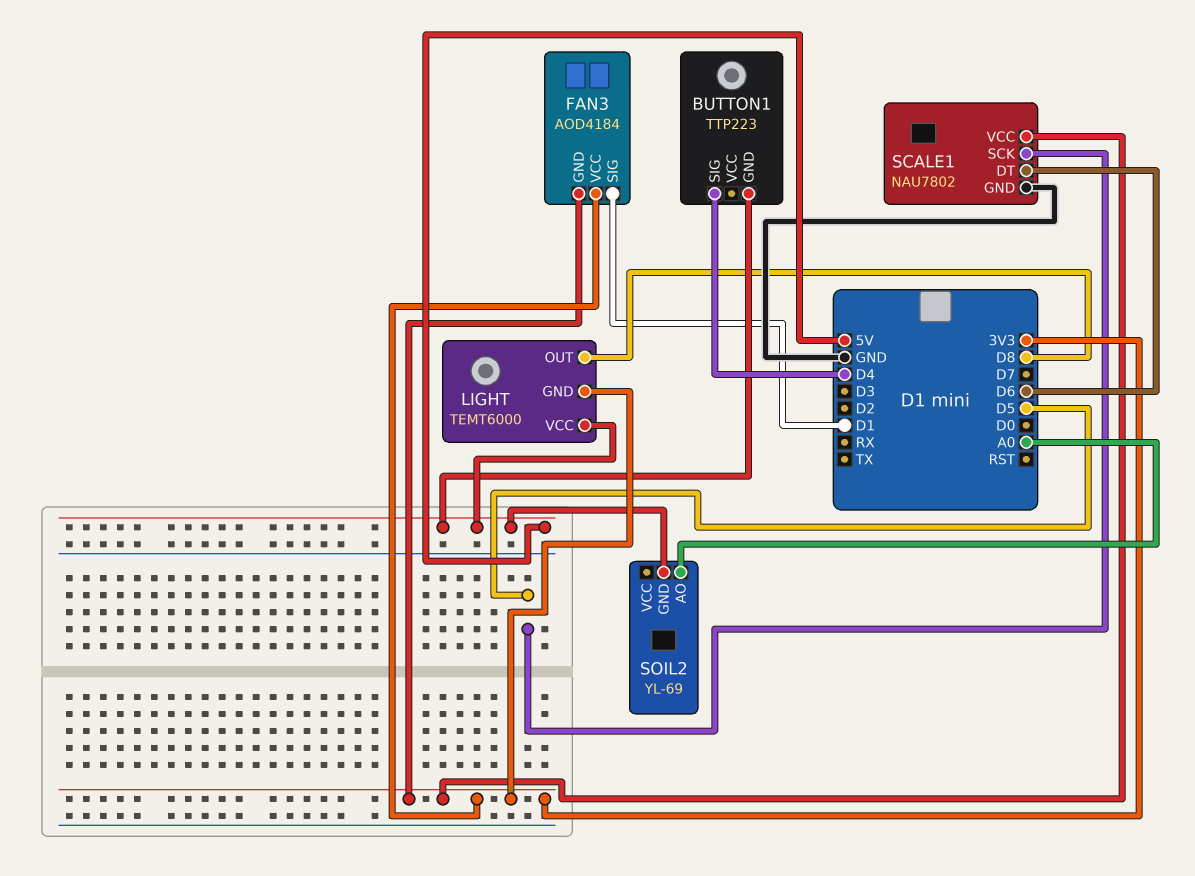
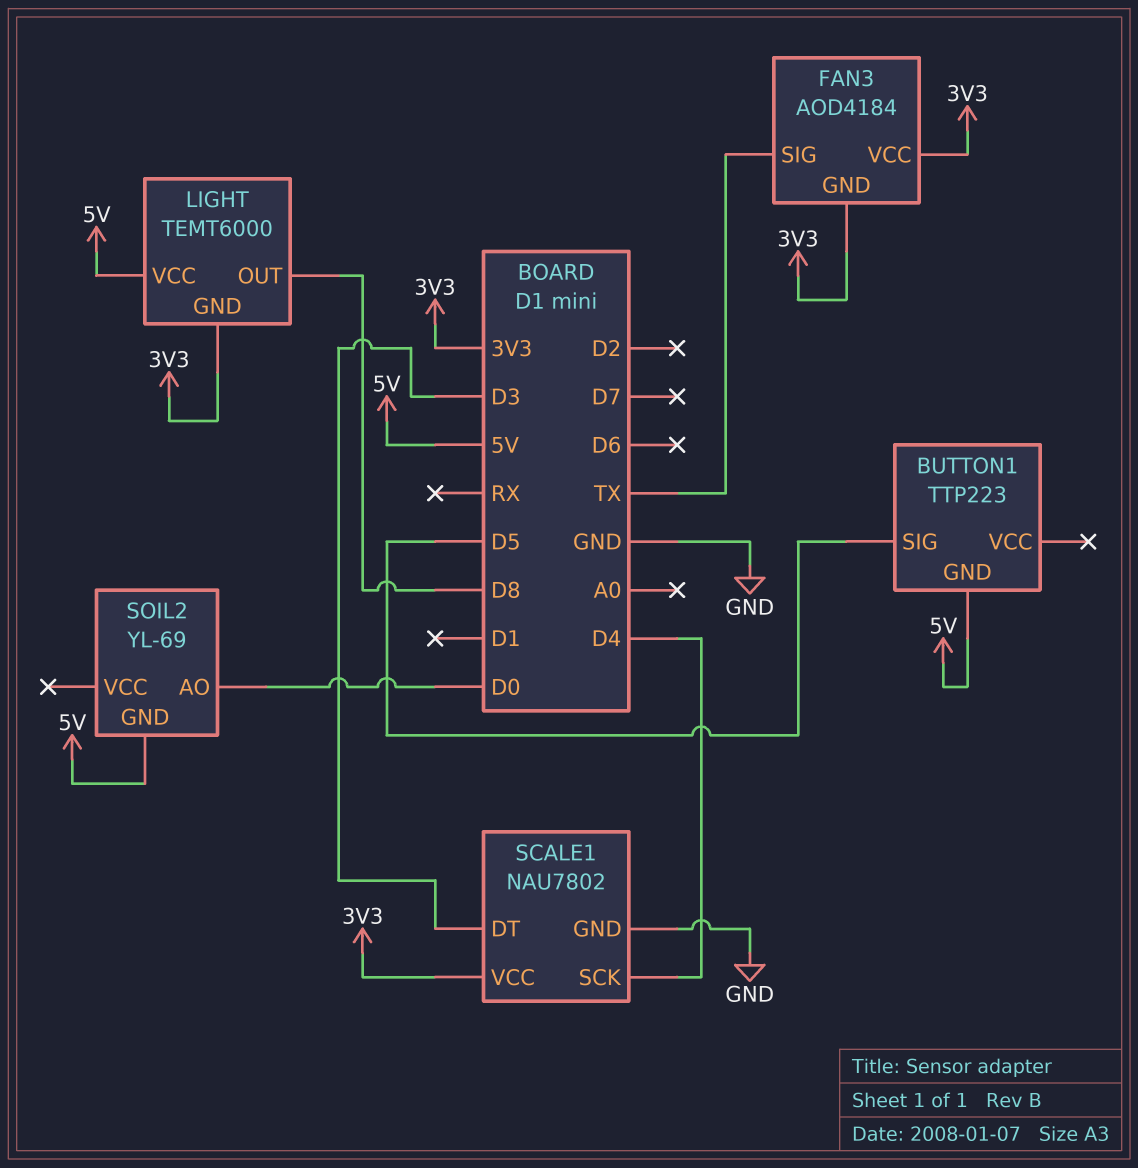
BUTTON1 pin SIG: D4 -> D5
FAN3 pin SIG: D1 -> TX
SCALE1 pin DT: D6 -> D3
SCALE1 pin SCK: D5 -> D4
SOIL2 pin AO: A0 -> D0

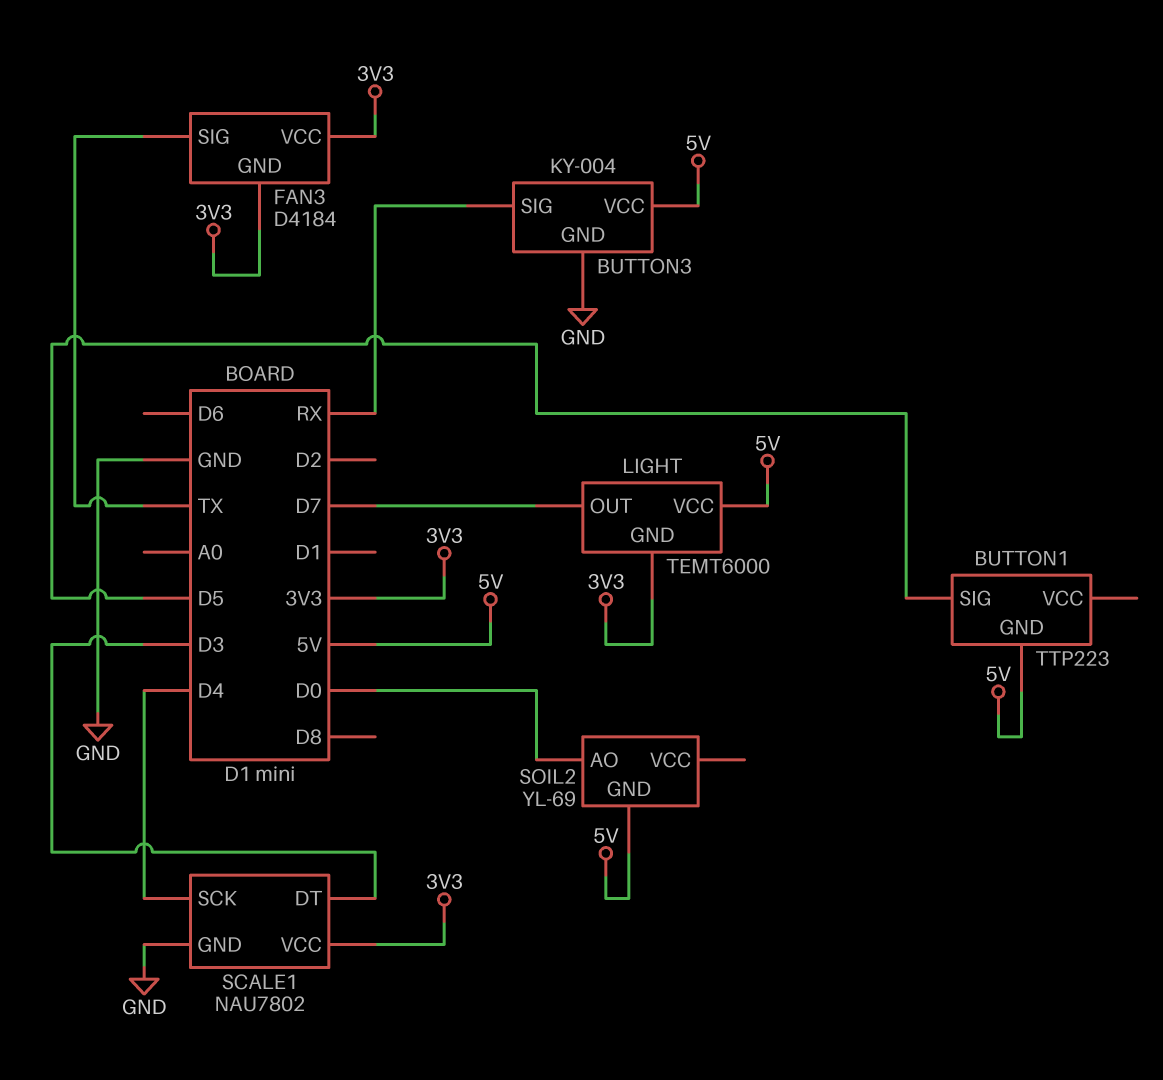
BUTTON3: none -> KY-004
BUTTON3 pin GND: none -> GND
BUTTON3 pin SIG: none -> RX
BUTTON3 pin VCC: none -> 5V
FAN3: AOD4184 -> D4184
LIGHT pin OUT: D8 -> D7

